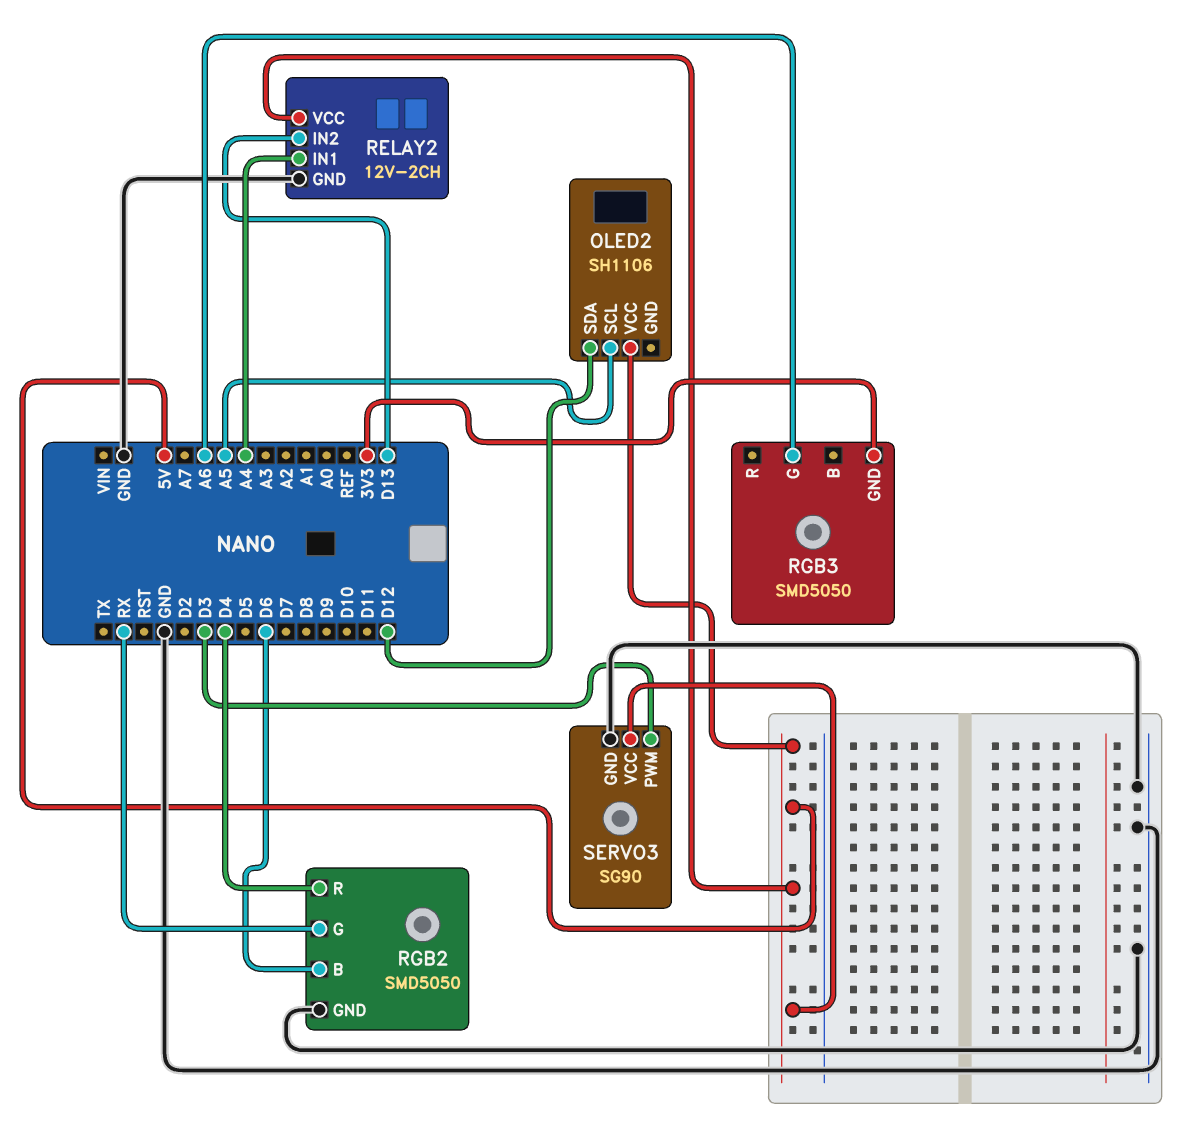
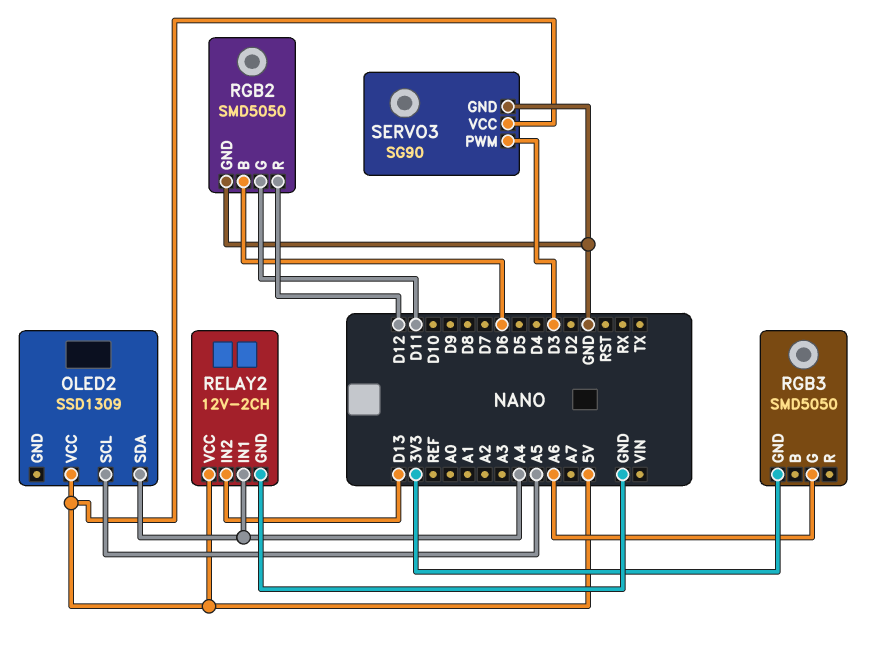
OLED2: SH1106 -> SSD1309
OLED2 pin SDA: D12 -> A4
RGB2 pin G: RX -> D11
RGB2 pin R: D4 -> D12

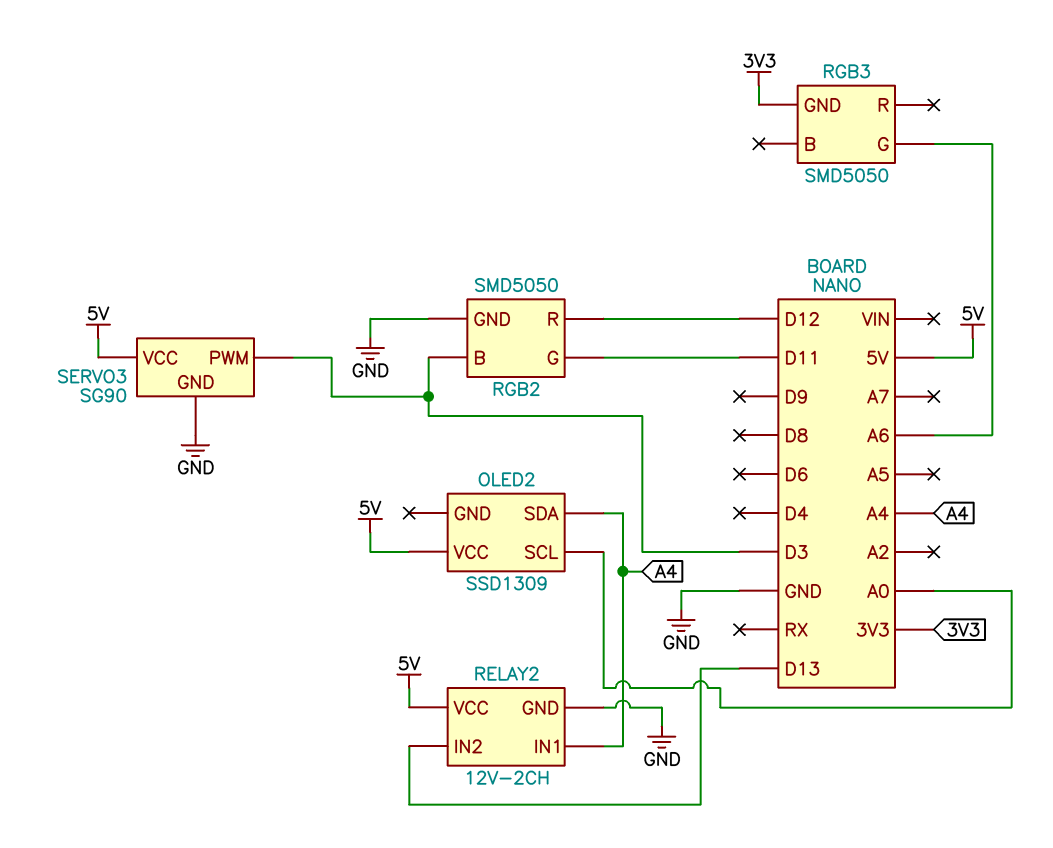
OLED2 pin SCL: A5 -> A0
RGB2 pin B: D6 -> D3

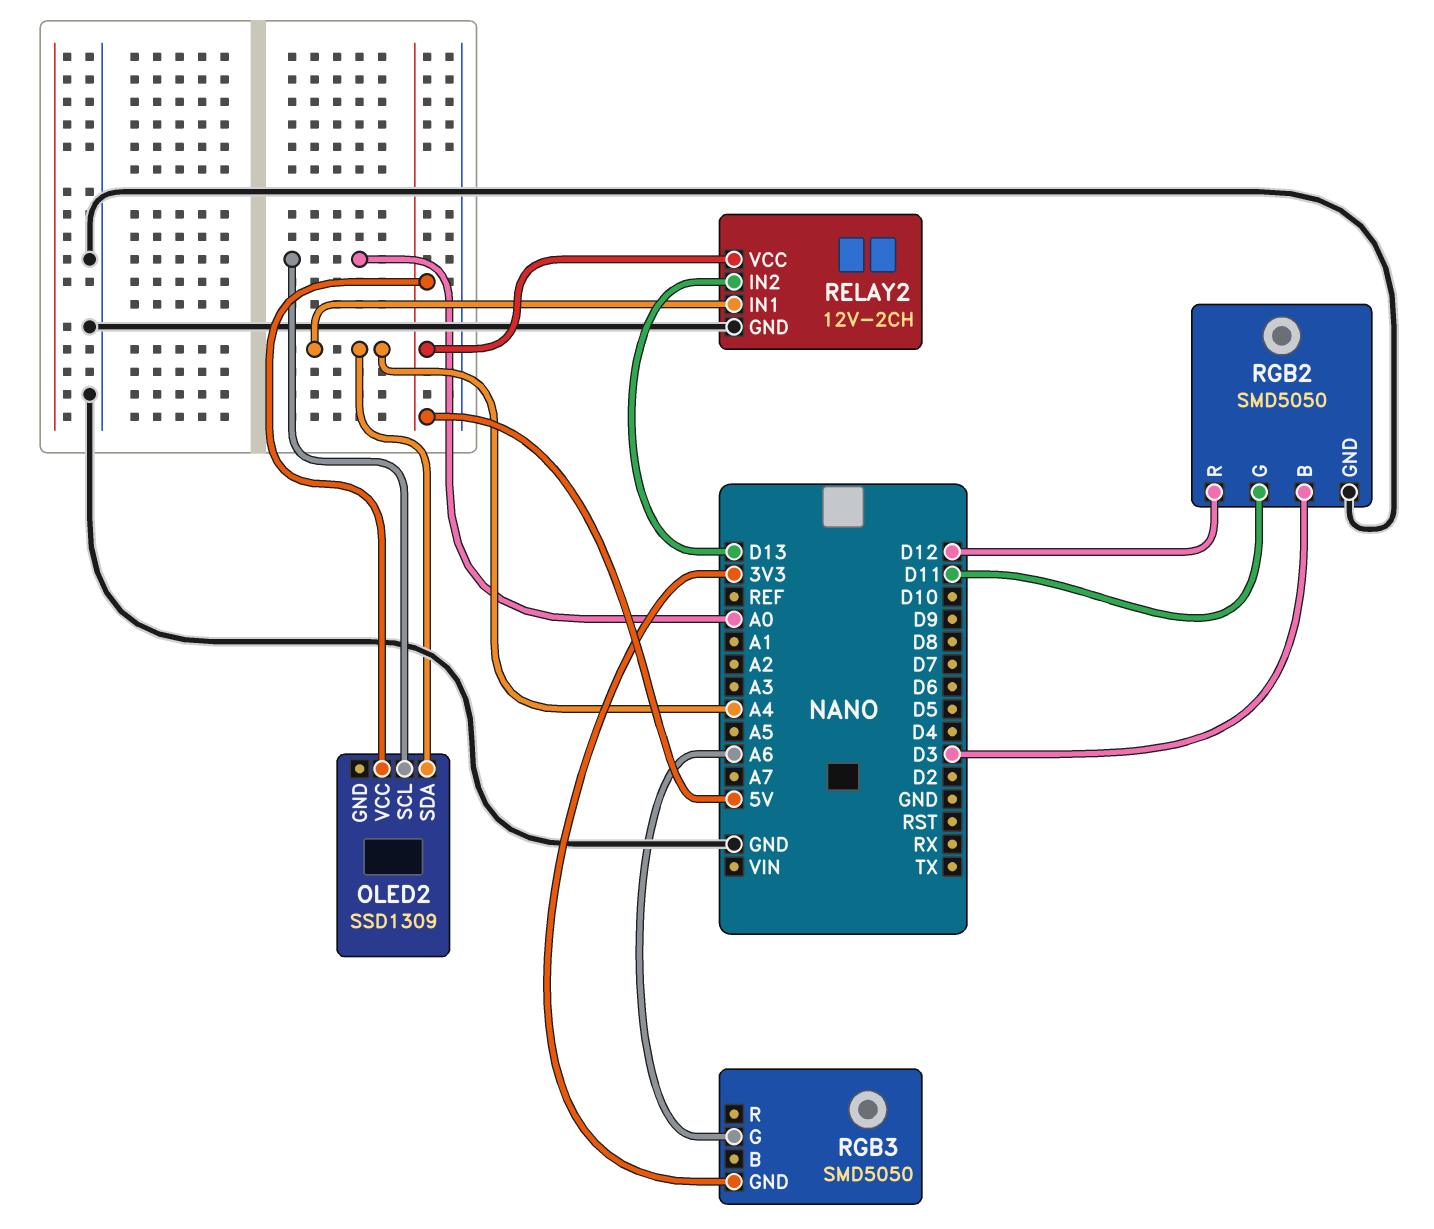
SERVO3: SG90 -> none
SERVO3 pin GND: GND -> none
SERVO3 pin PWM: D3 -> none
SERVO3 pin VCC: 5V -> none

